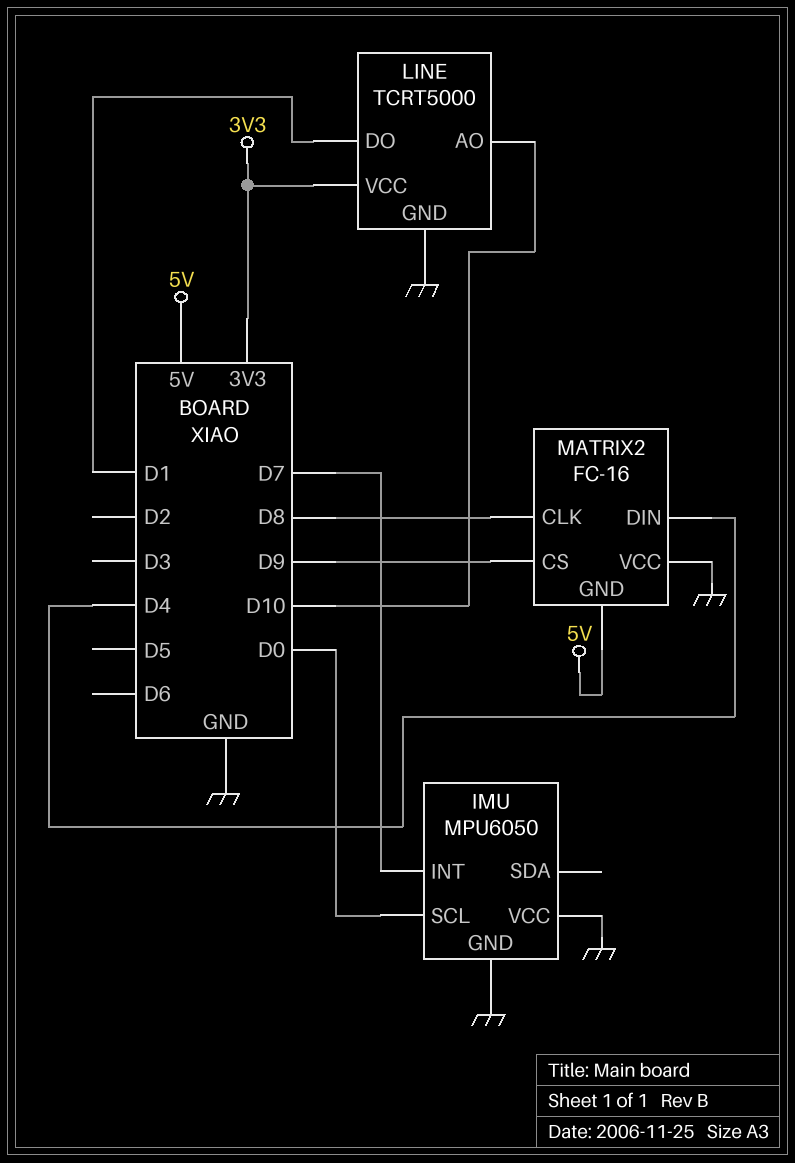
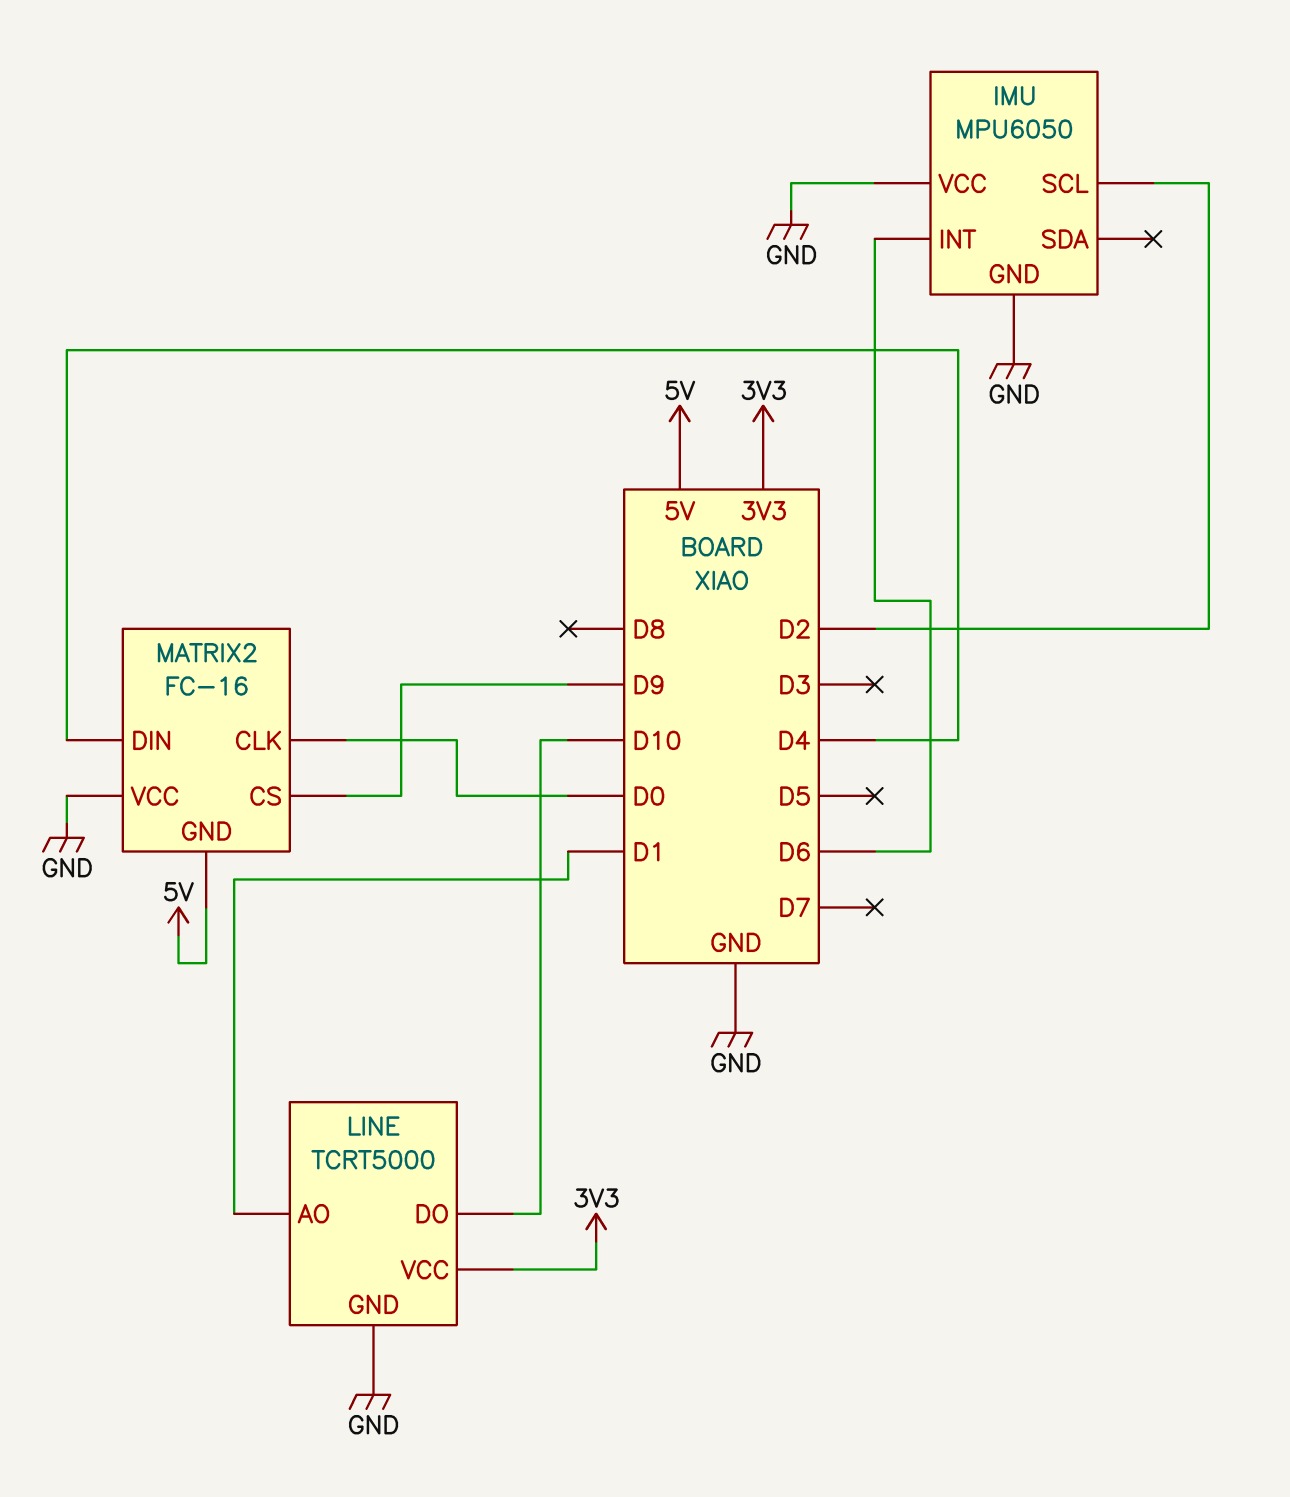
IMU pin INT: D7 -> D6
IMU pin SCL: D0 -> D2
LINE pin AO: D10 -> D1
LINE pin DO: D1 -> D10
MATRIX2 pin CLK: D8 -> D0

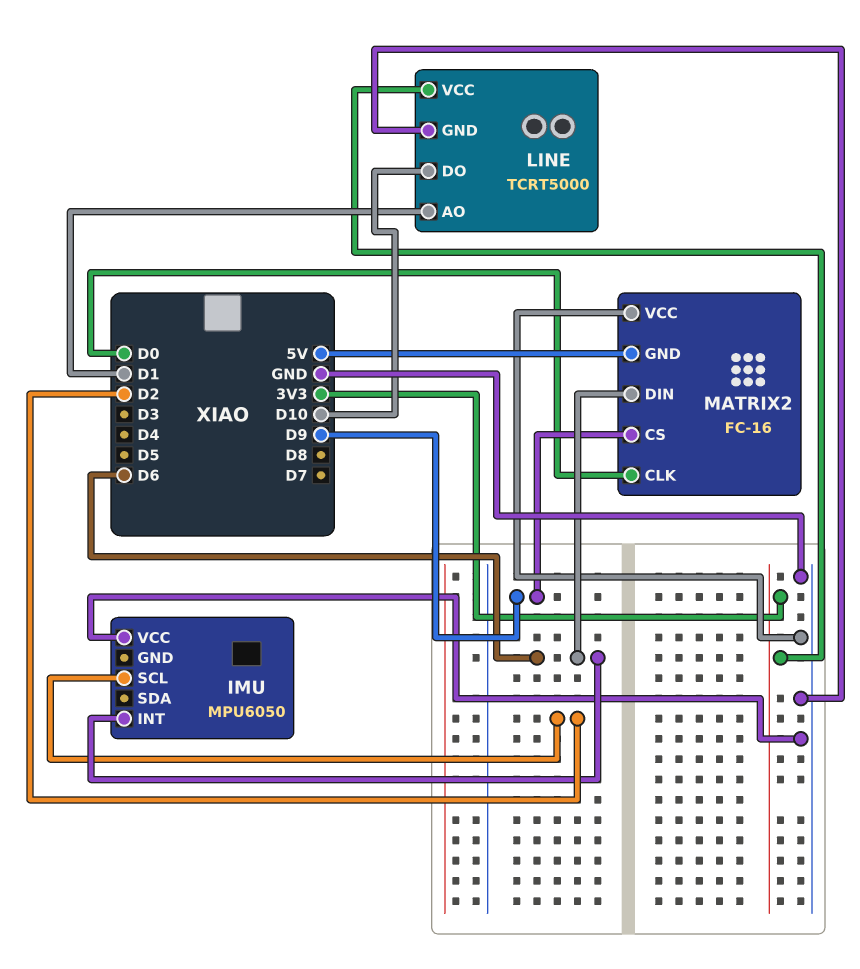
IMU pin GND: GND -> none
MATRIX2 pin DIN: D4 -> D6

